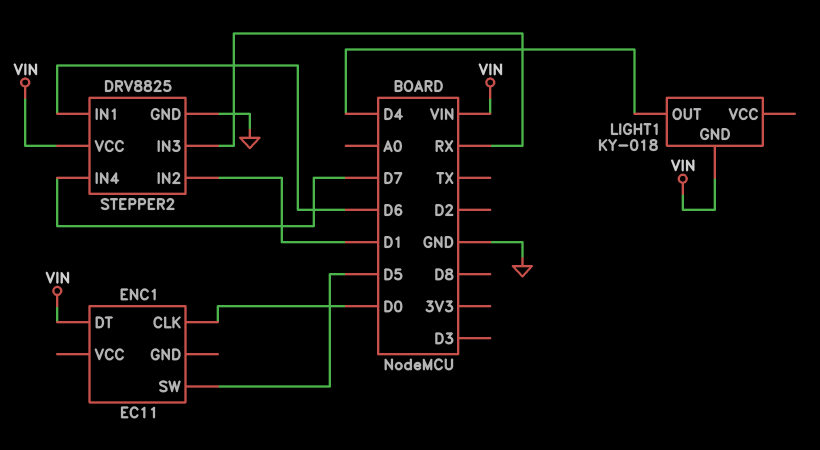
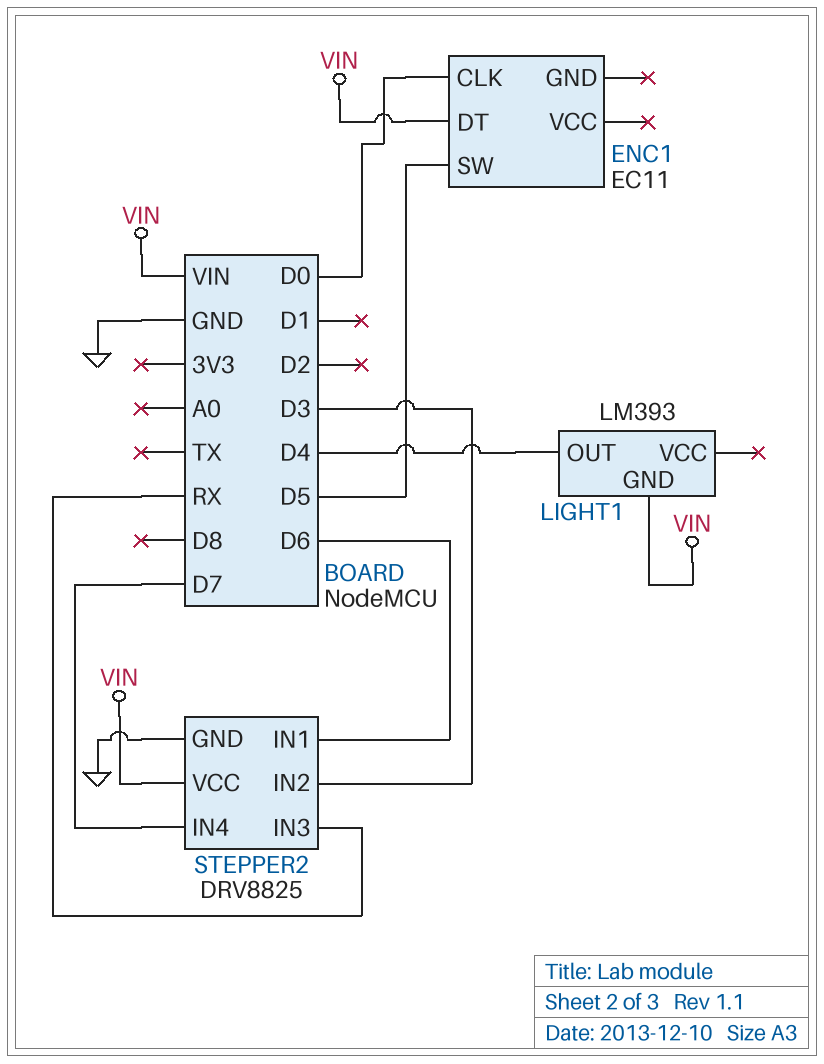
LIGHT1: KY-018 -> LM393
STEPPER2 pin IN2: D1 -> D3

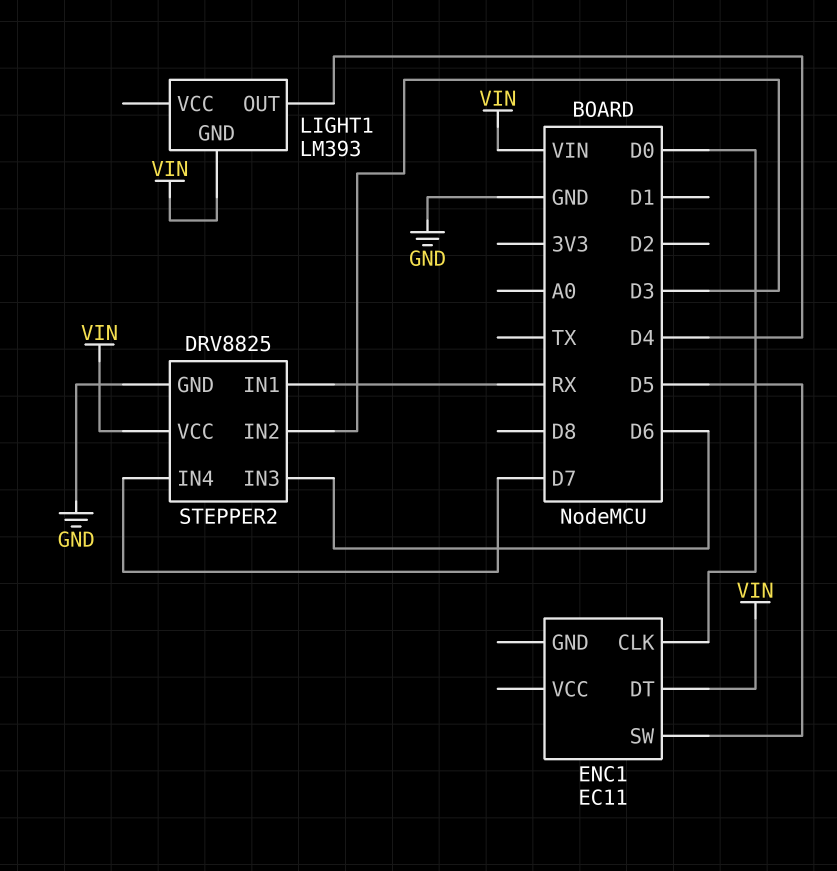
STEPPER2 pin IN1: D6 -> RX
STEPPER2 pin IN3: RX -> D6

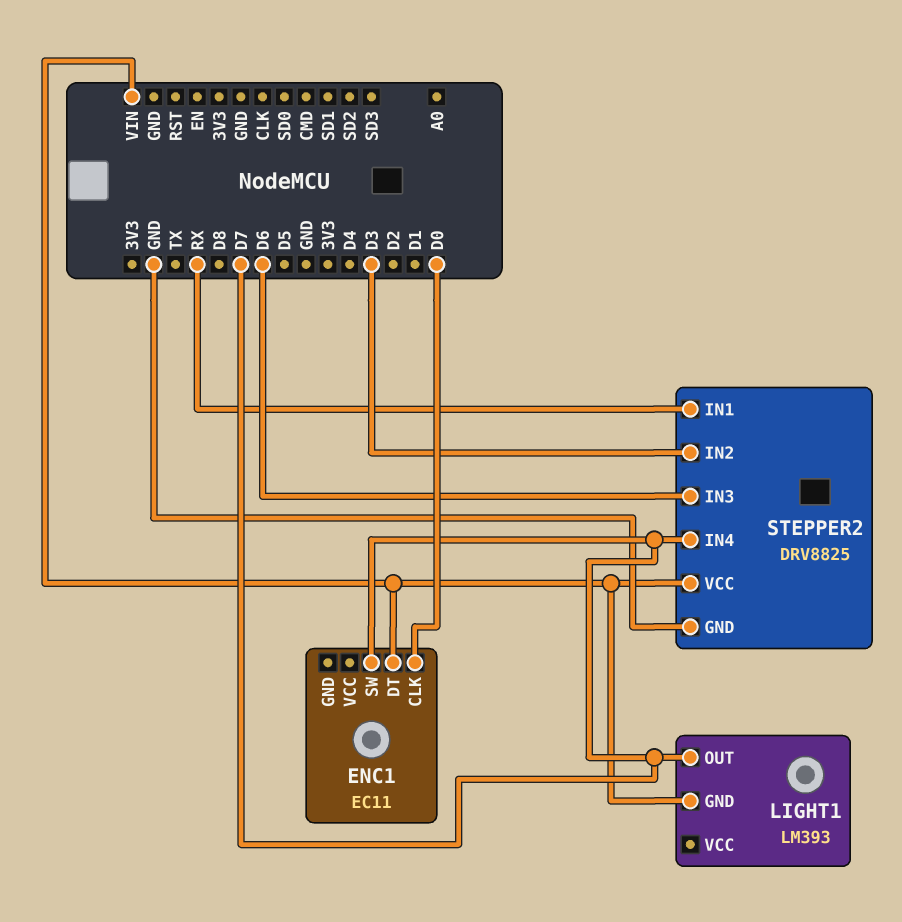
ENC1 pin SW: D5 -> D7
LIGHT1 pin OUT: D4 -> D7

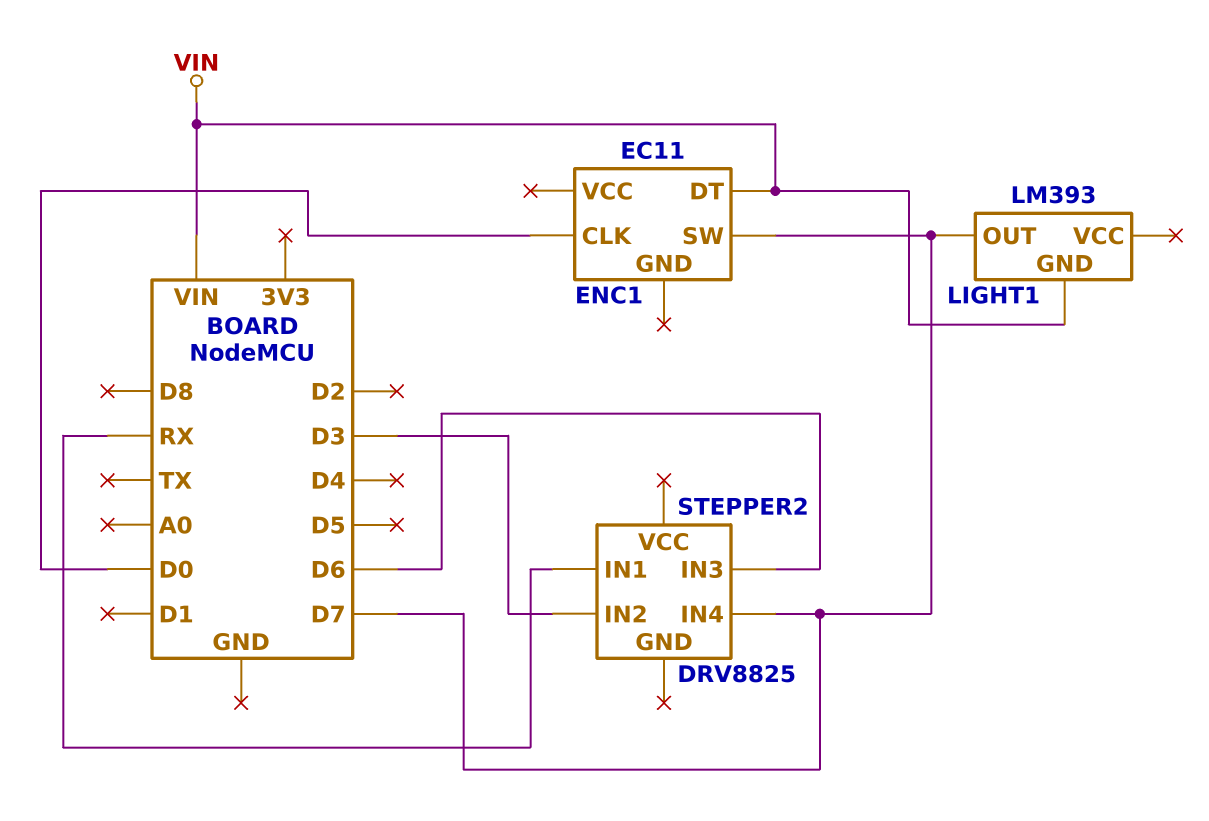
STEPPER2 pin GND: GND -> none
STEPPER2 pin VCC: VIN -> none

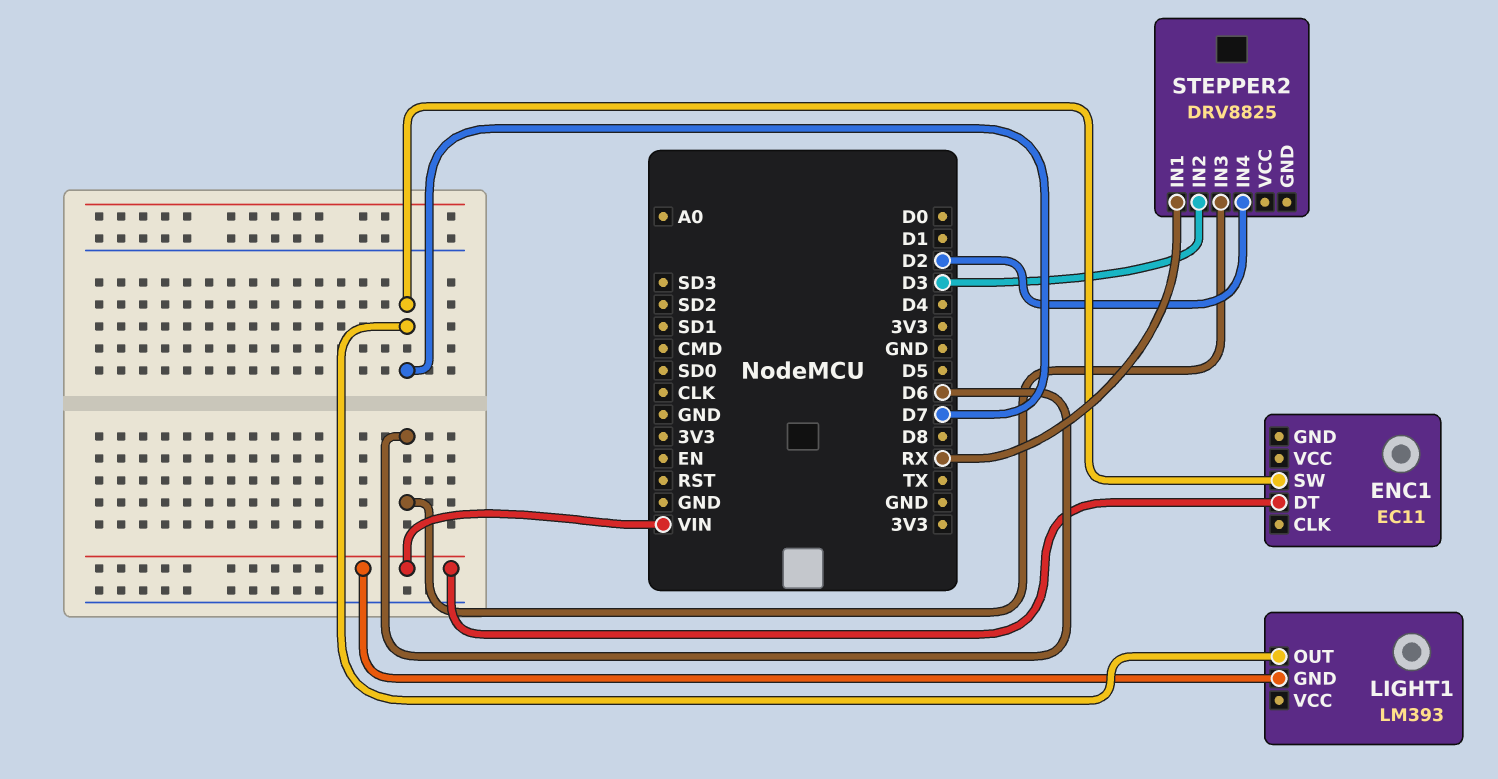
ENC1 pin CLK: D0 -> none
STEPPER2 pin IN4: D7 -> D2

